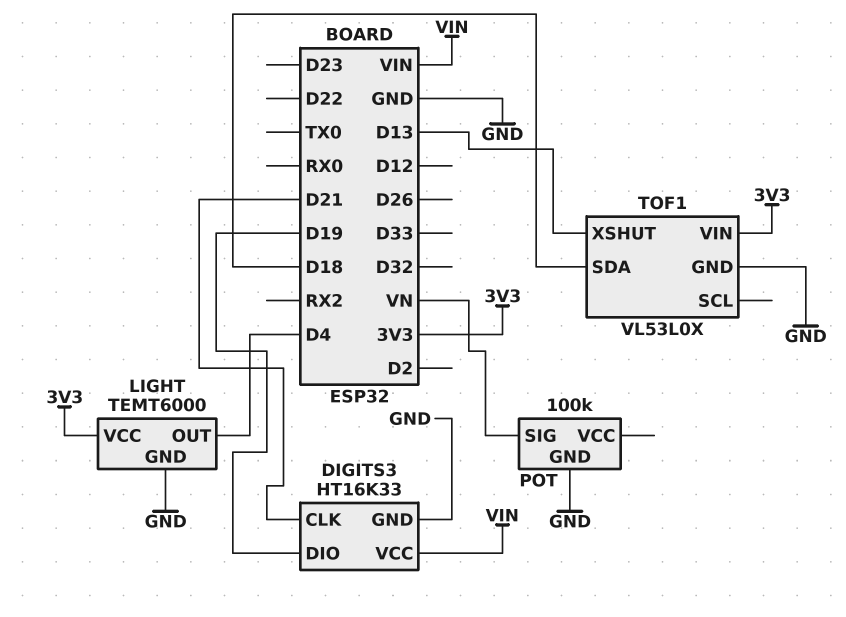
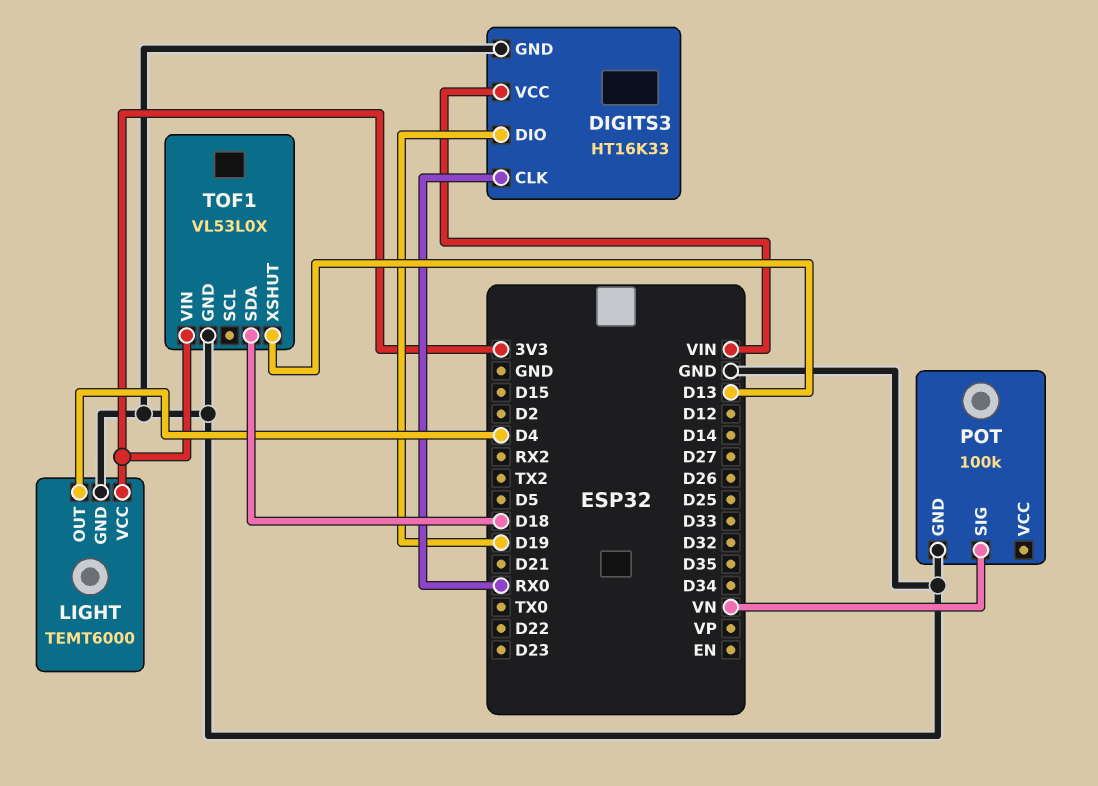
DIGITS3 pin CLK: D21 -> RX0

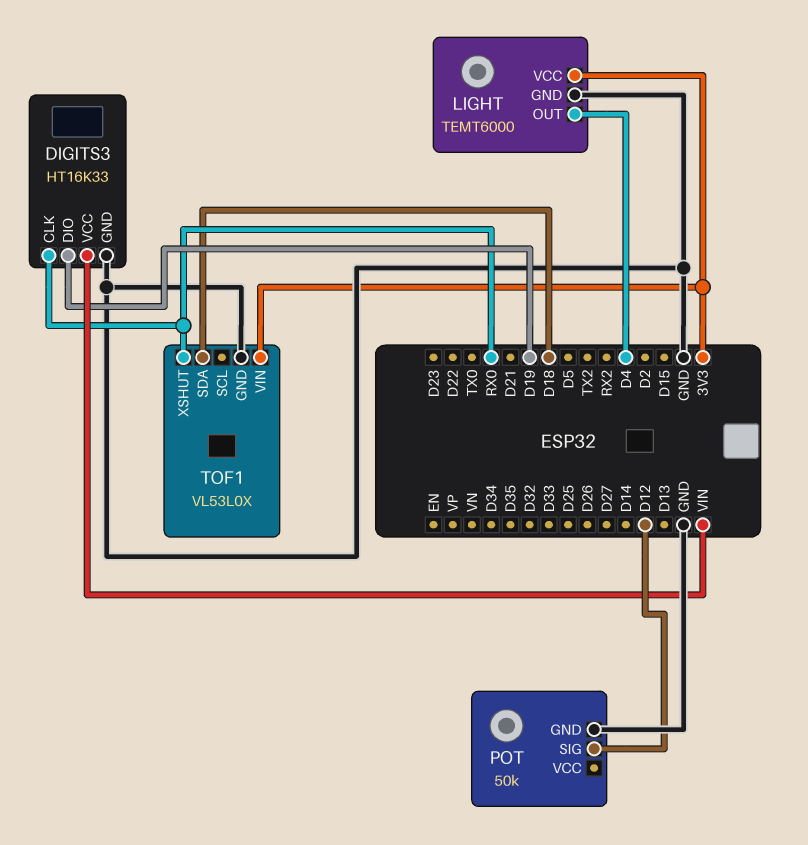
POT: 100k -> 50k
POT pin SIG: VN -> D12
TOF1 pin XSHUT: D13 -> RX0

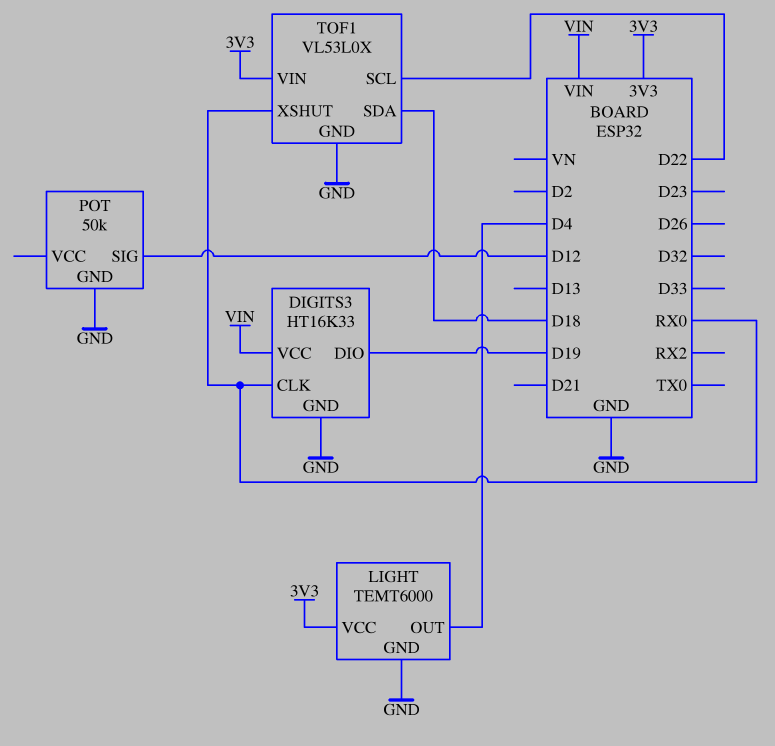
TOF1 pin SCL: none -> D22

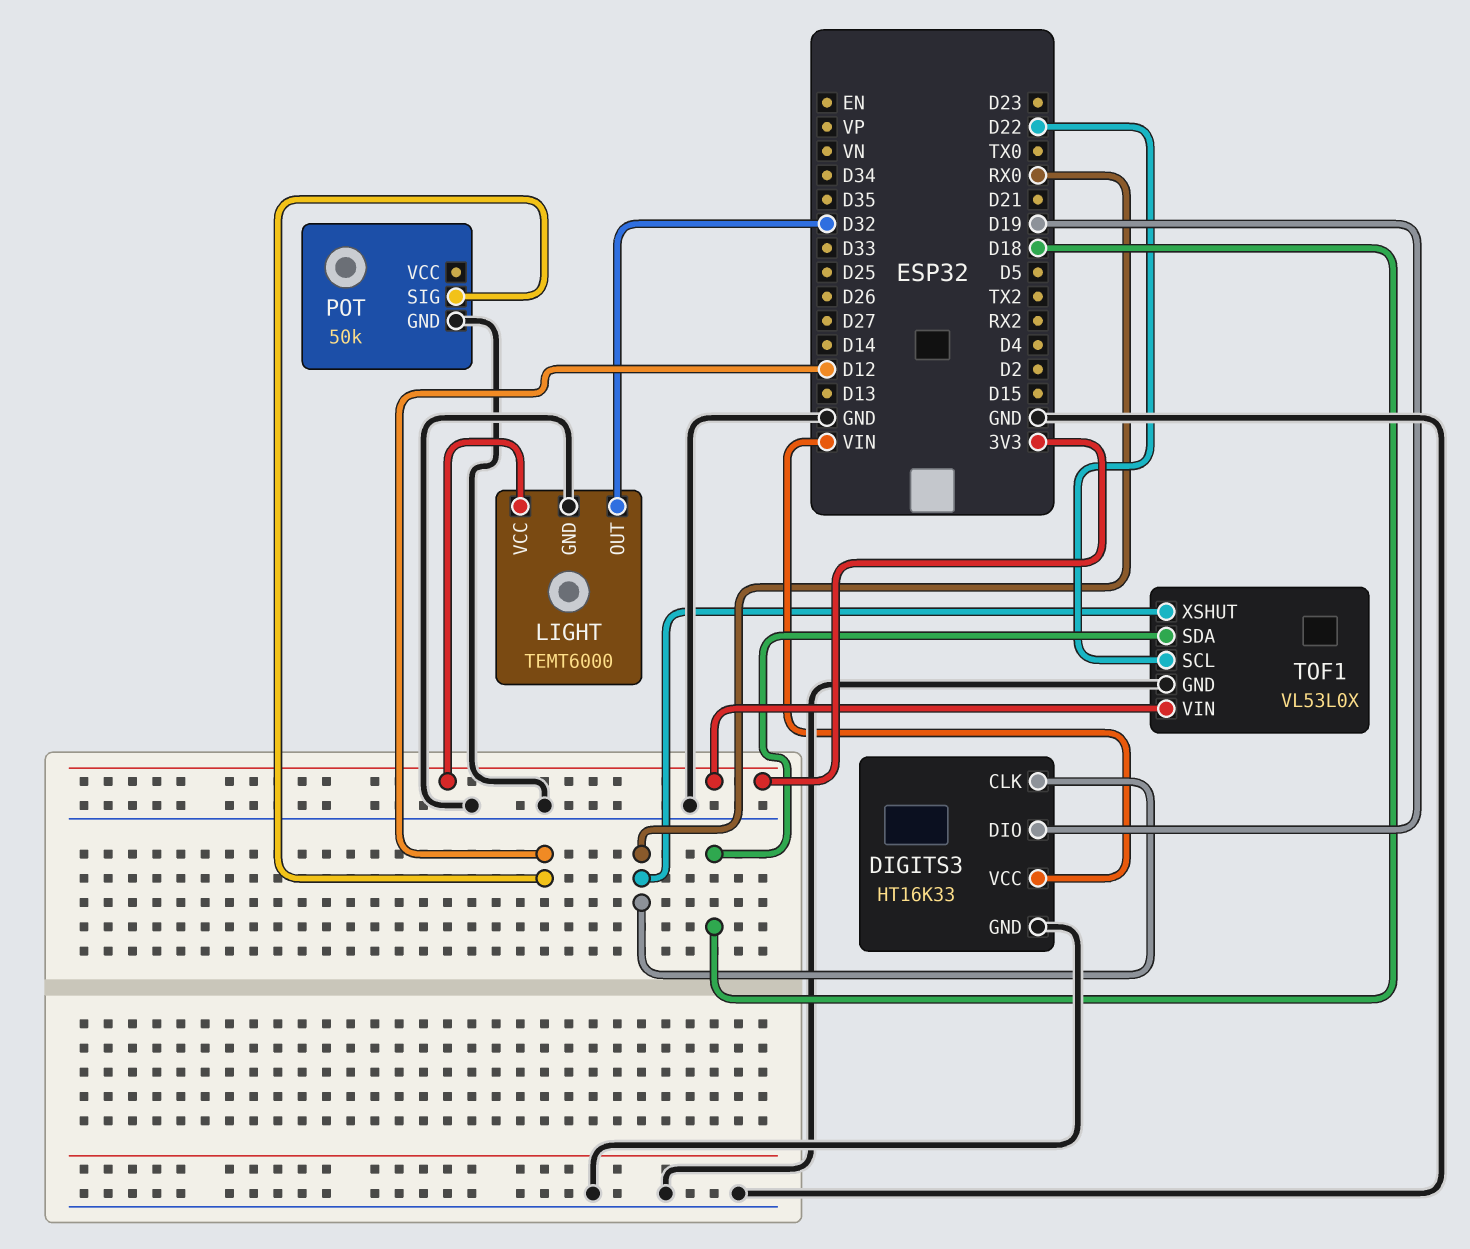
LIGHT pin OUT: D4 -> D32

